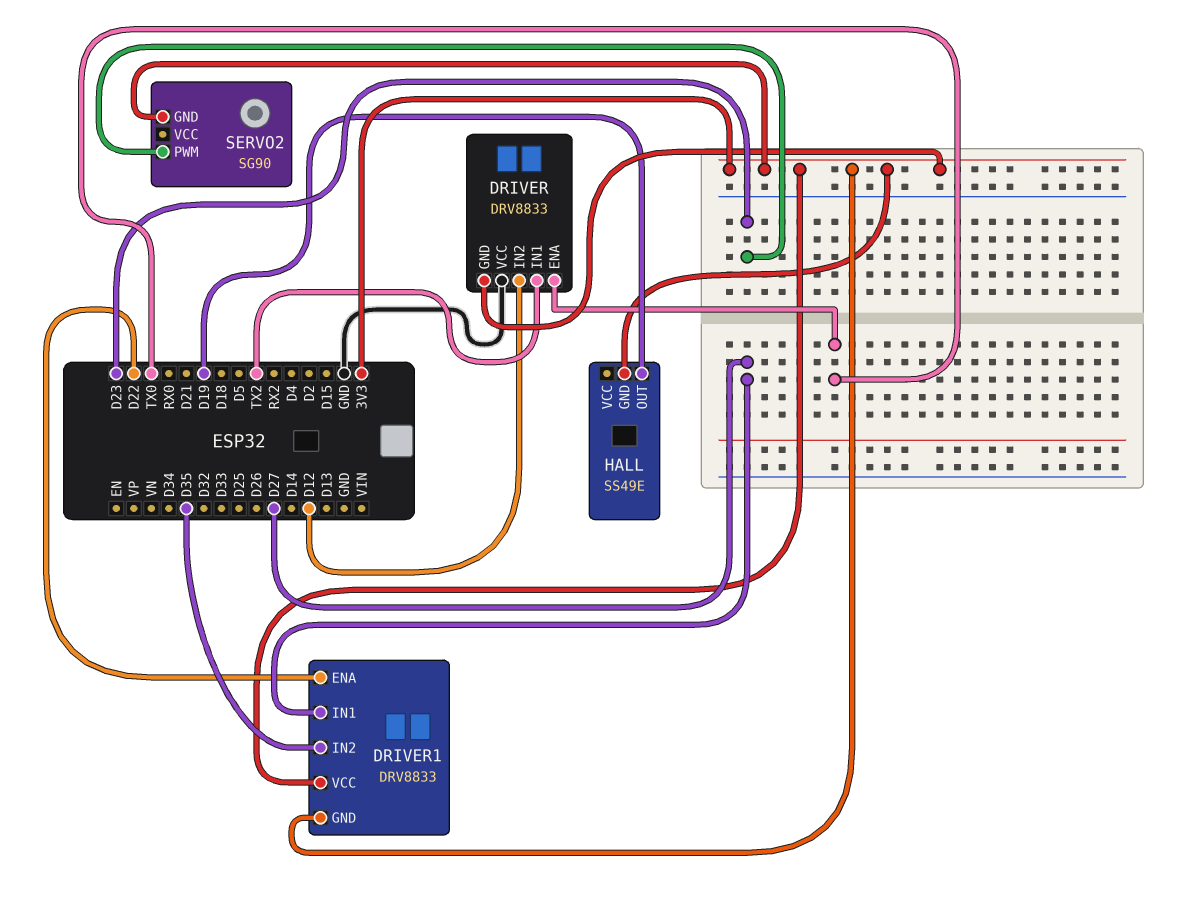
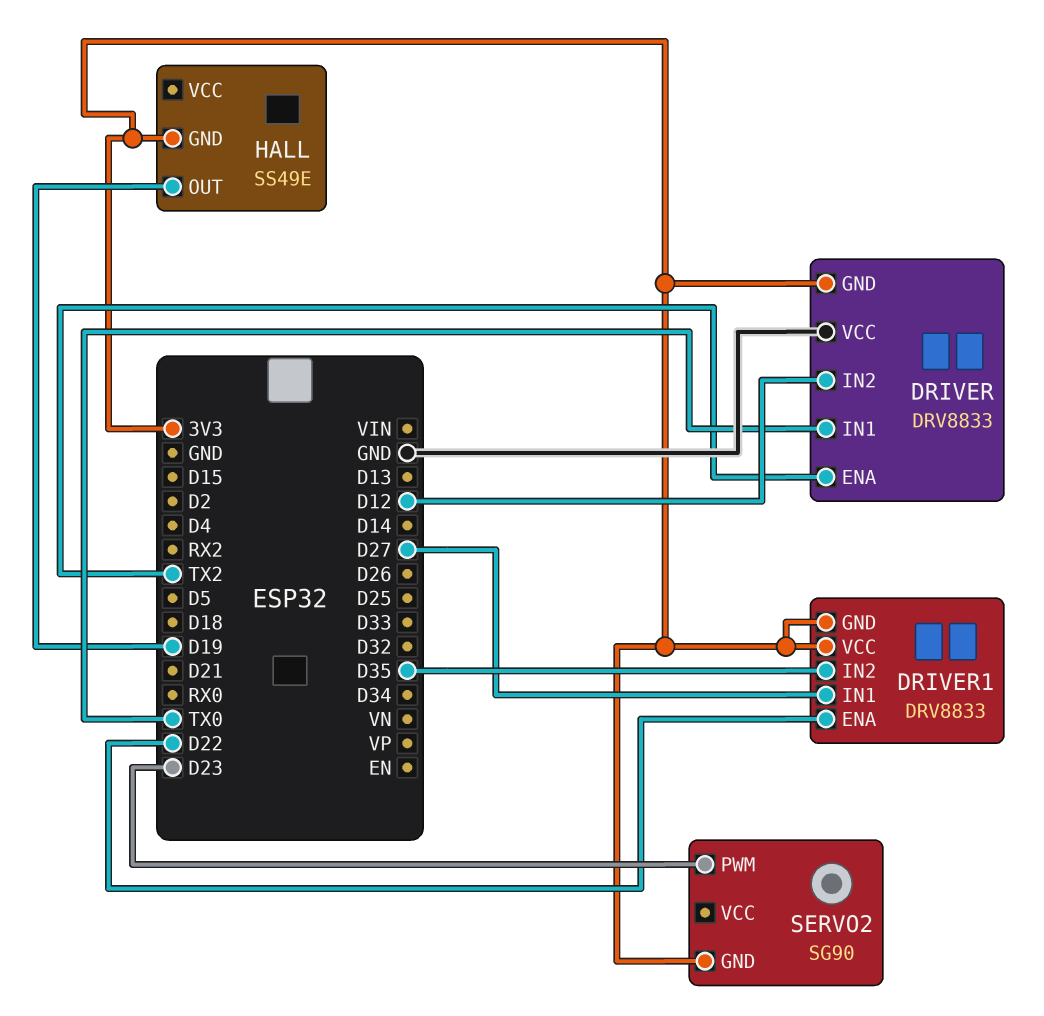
DRIVER pin ENA: TX0 -> TX2
DRIVER pin IN1: TX2 -> TX0

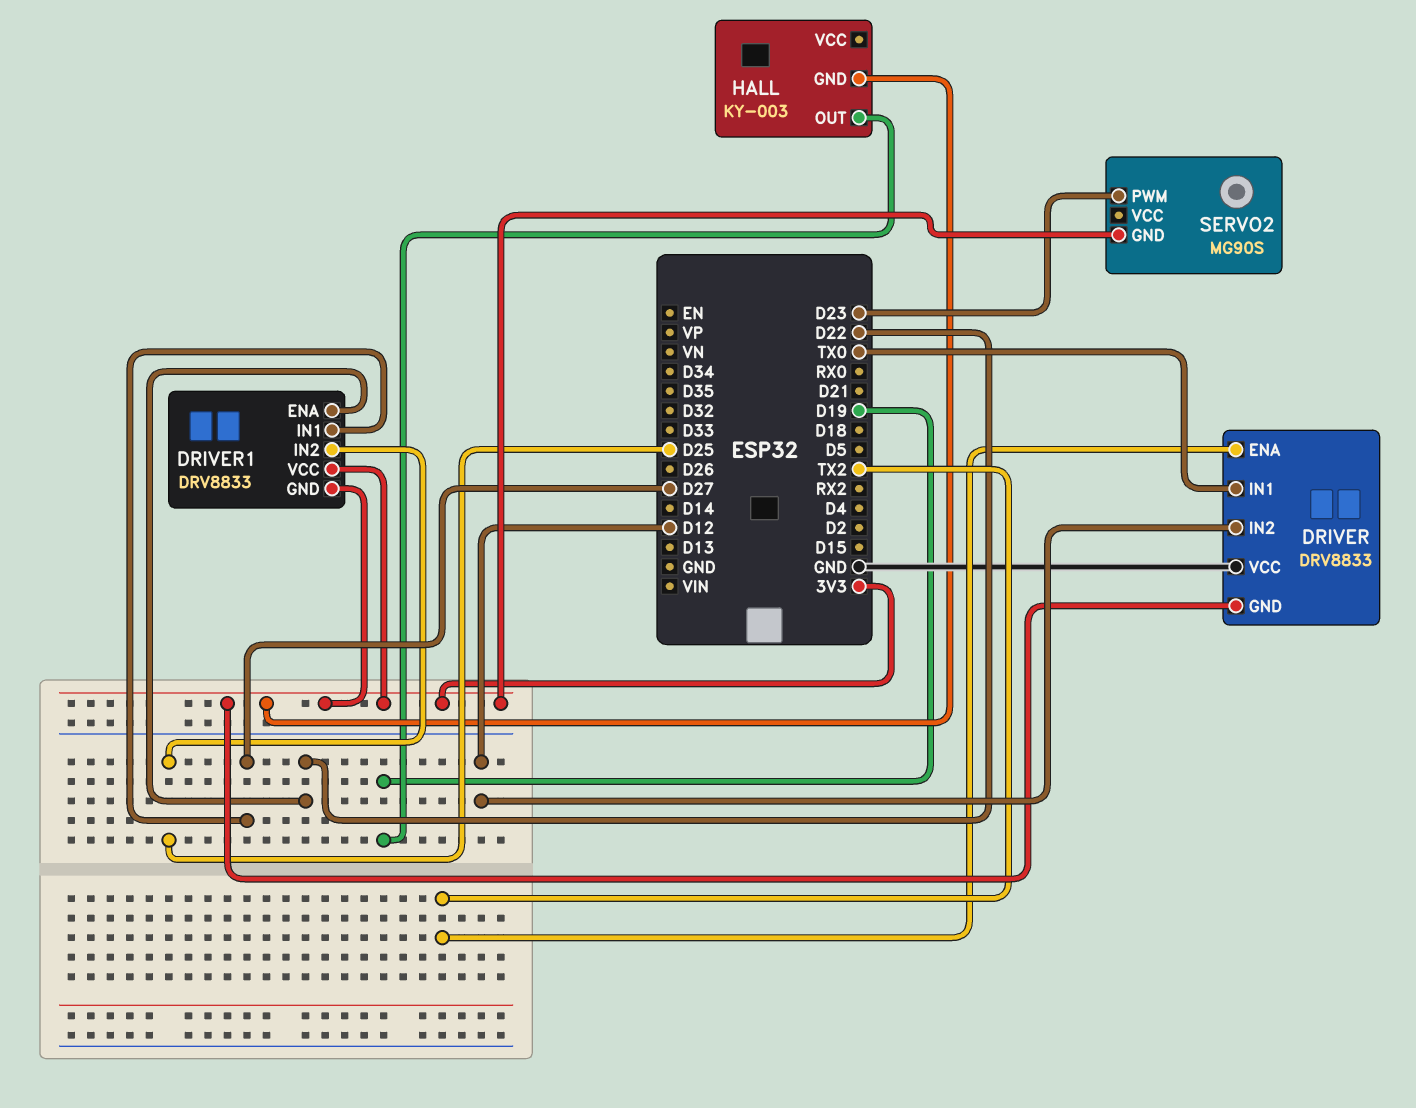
DRIVER1 pin IN2: D35 -> D25
HALL: SS49E -> KY-003
SERVO2: SG90 -> MG90S

